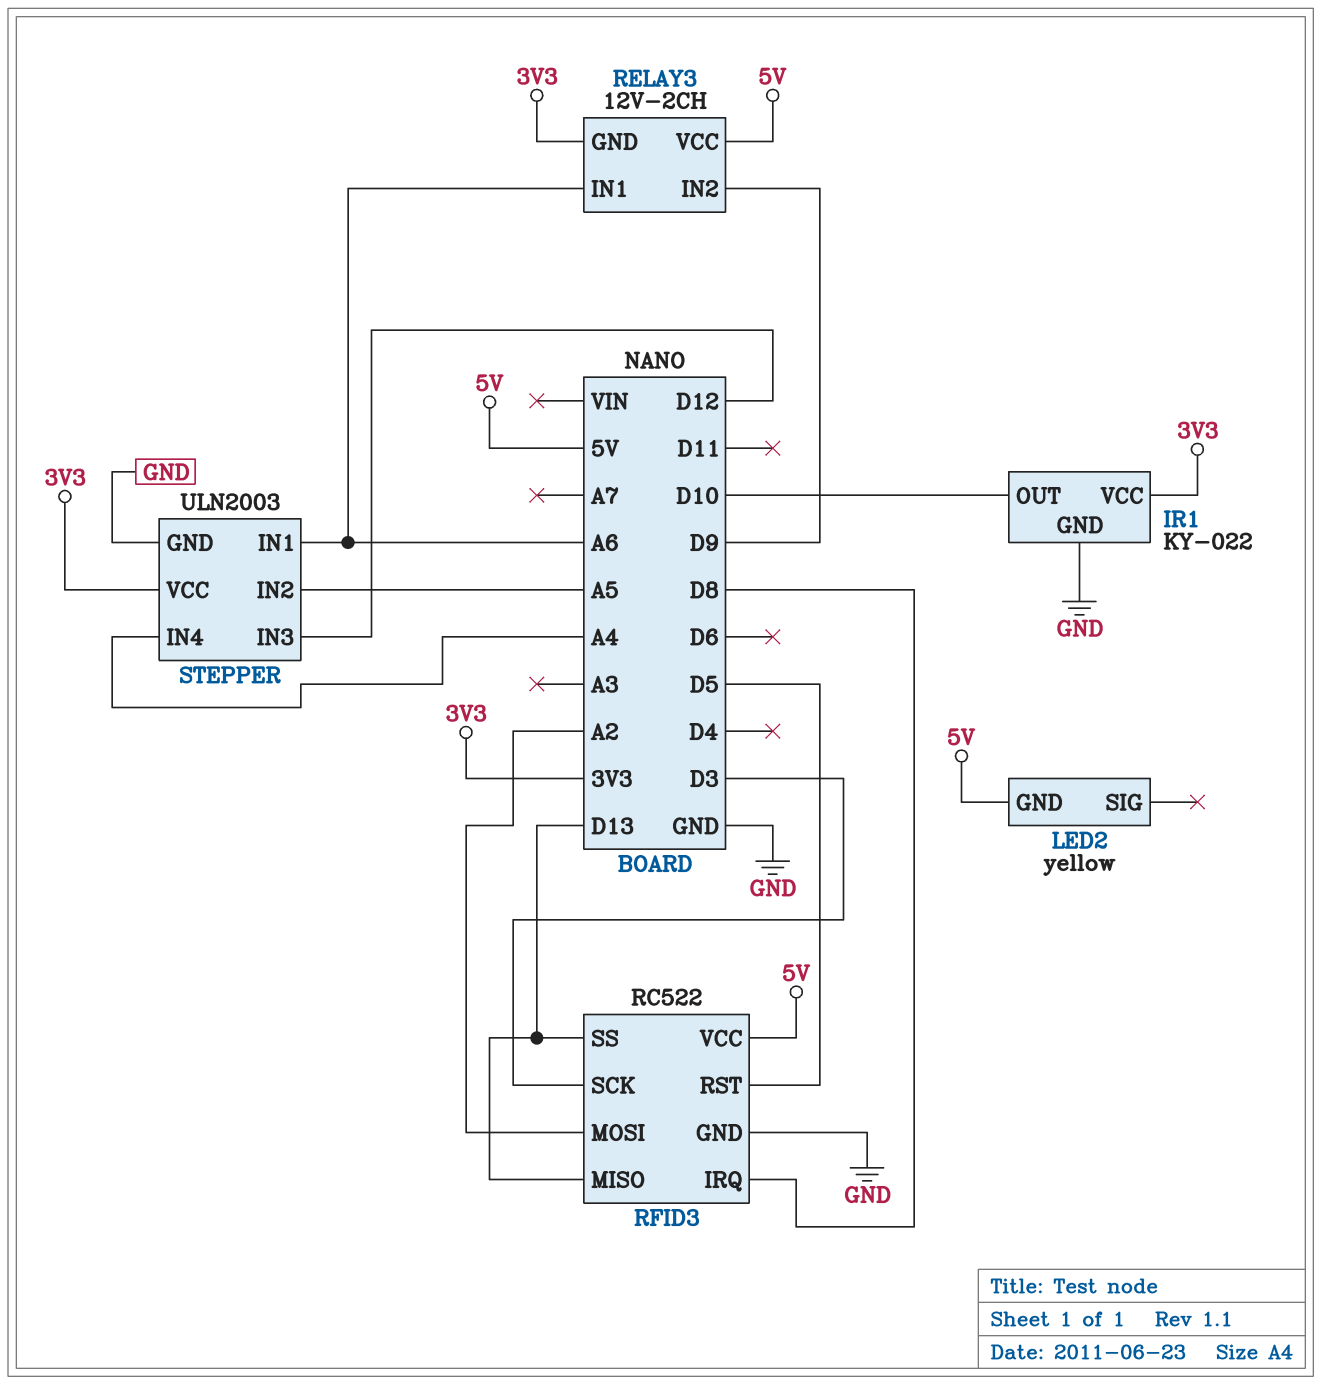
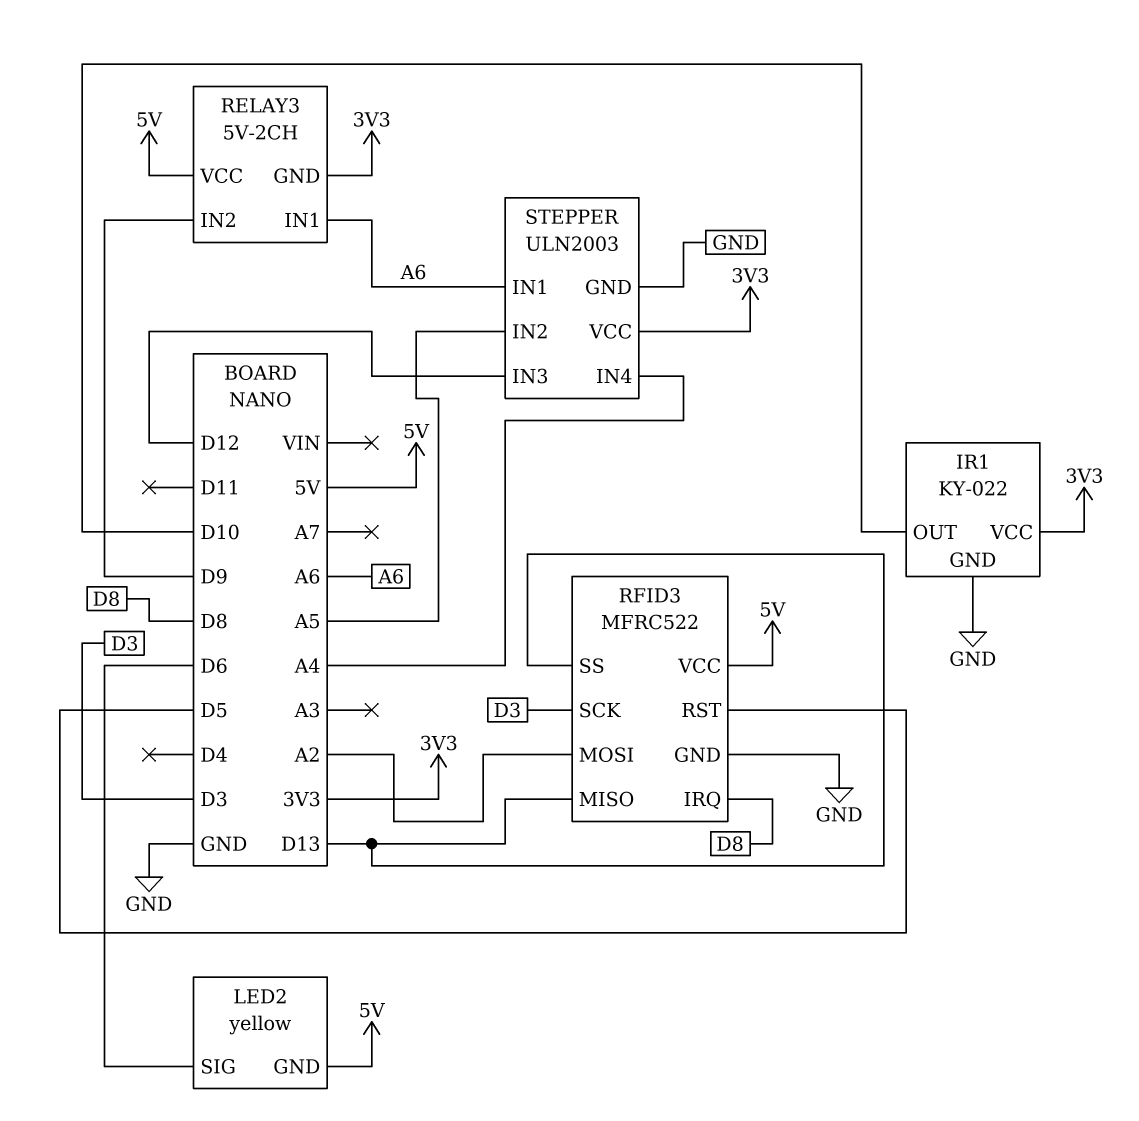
LED2 pin SIG: none -> D6
RELAY3: 12V-2CH -> 5V-2CH
RFID3: RC522 -> MFRC522

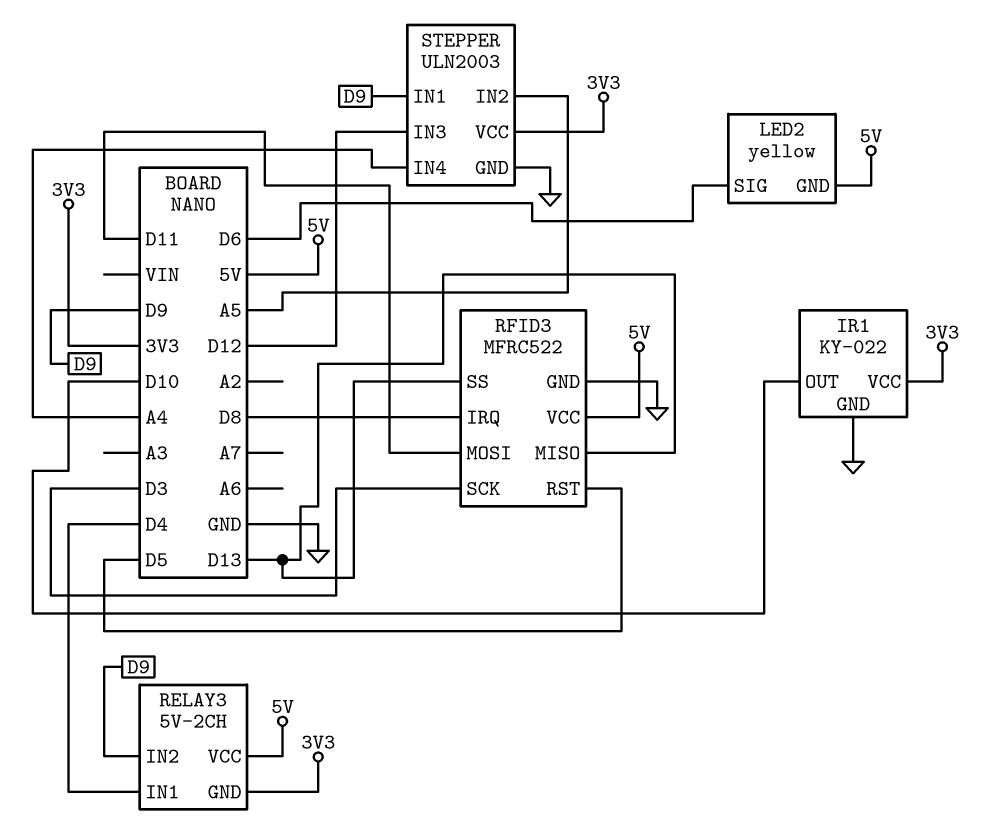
RELAY3 pin IN1: A6 -> D4
RFID3 pin MOSI: A2 -> D11
STEPPER pin IN1: A6 -> D9

